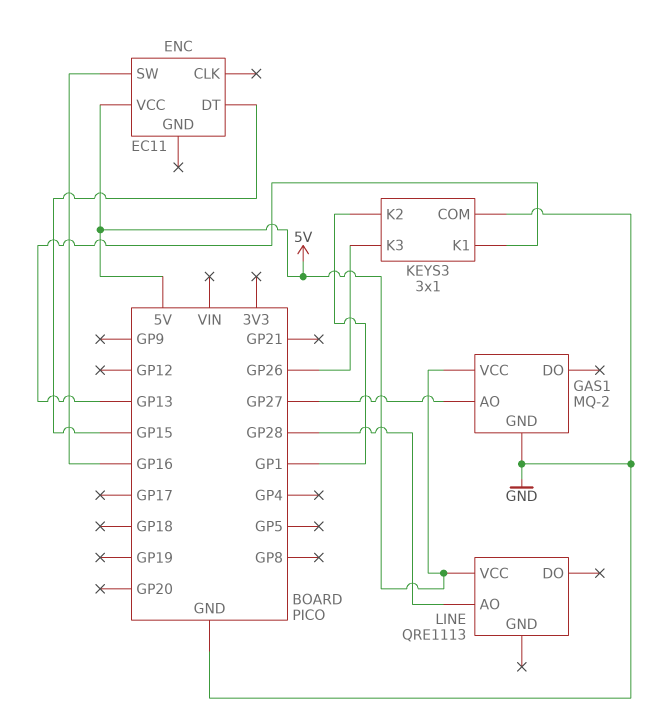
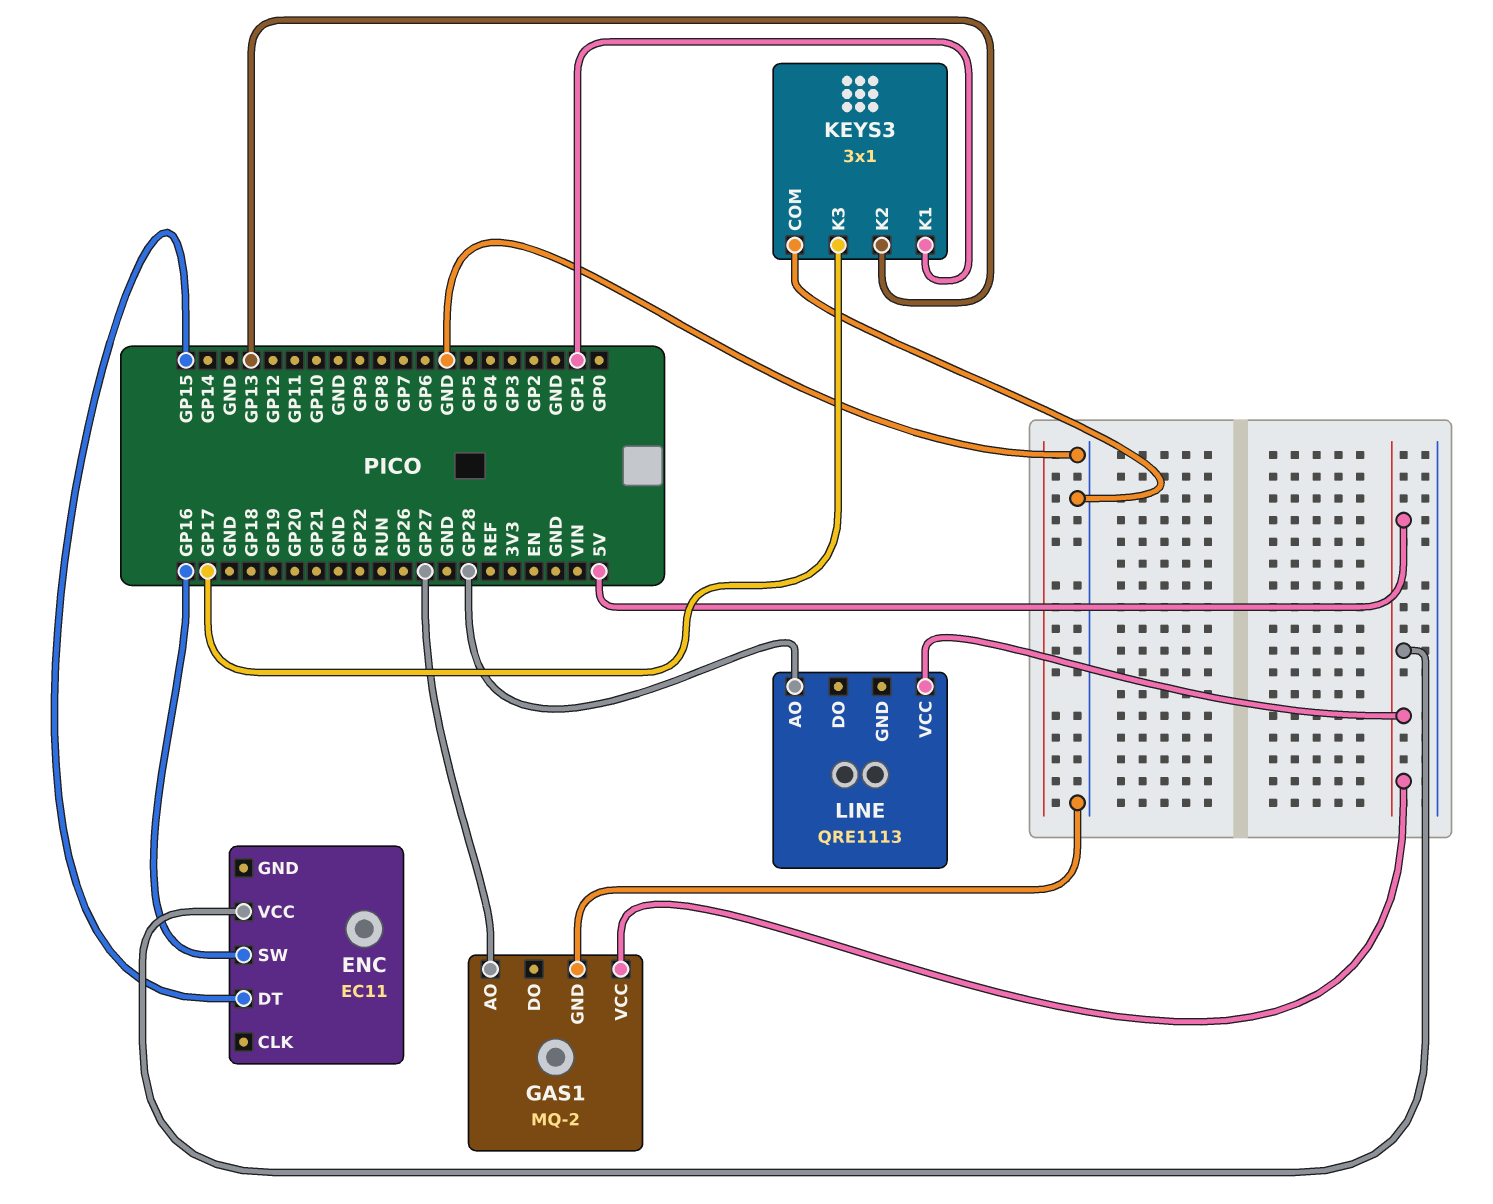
KEYS3 pin K1: GP13 -> GP1
KEYS3 pin K2: GP1 -> GP13
KEYS3 pin K3: GP26 -> GP17

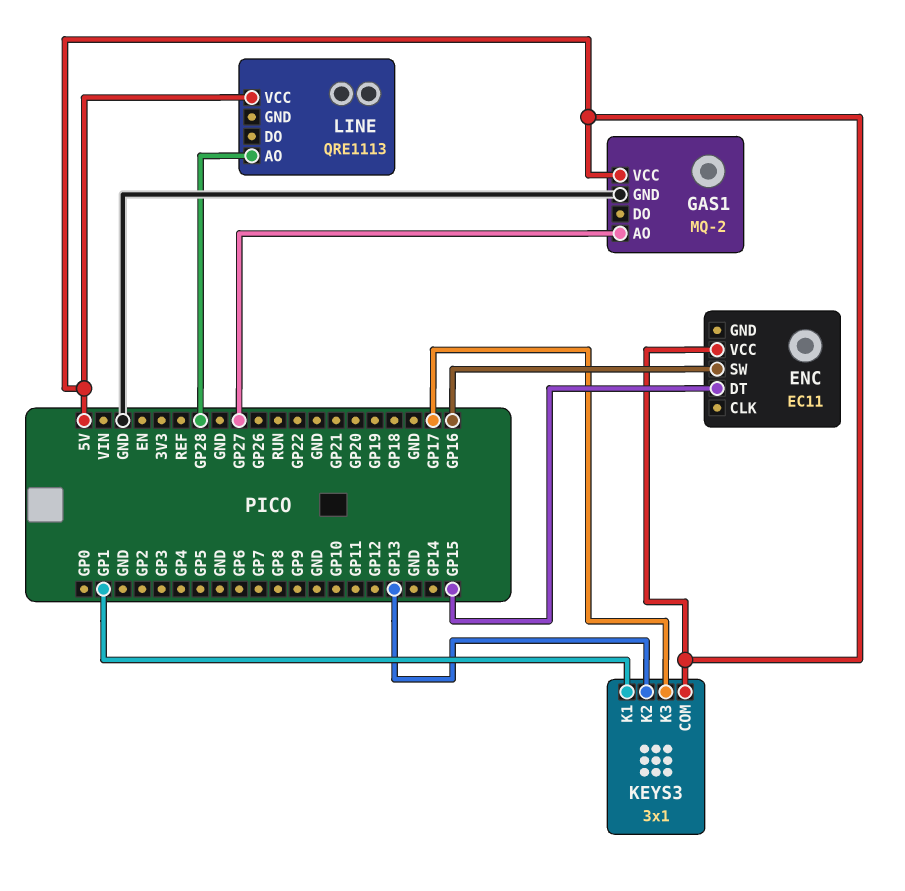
KEYS3 pin COM: GND -> 5V

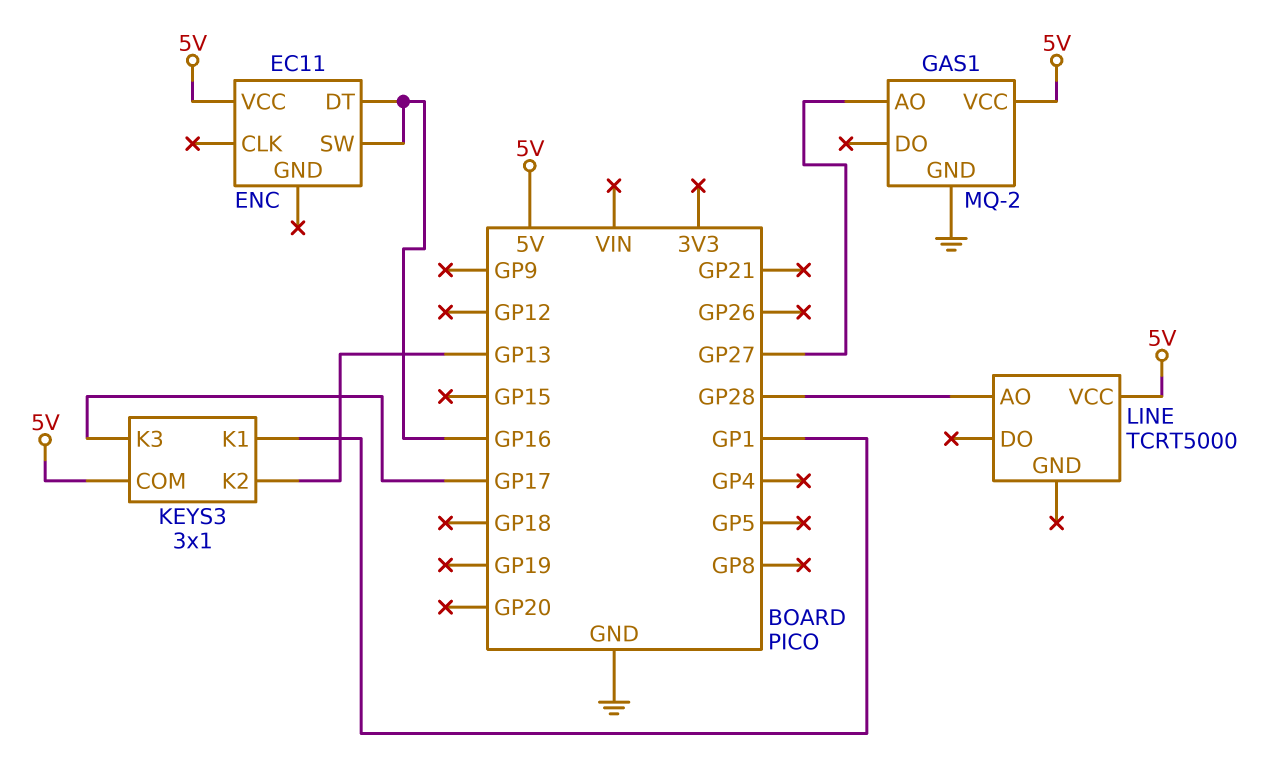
ENC pin DT: GP15 -> GP16
LINE: QRE1113 -> TCRT5000

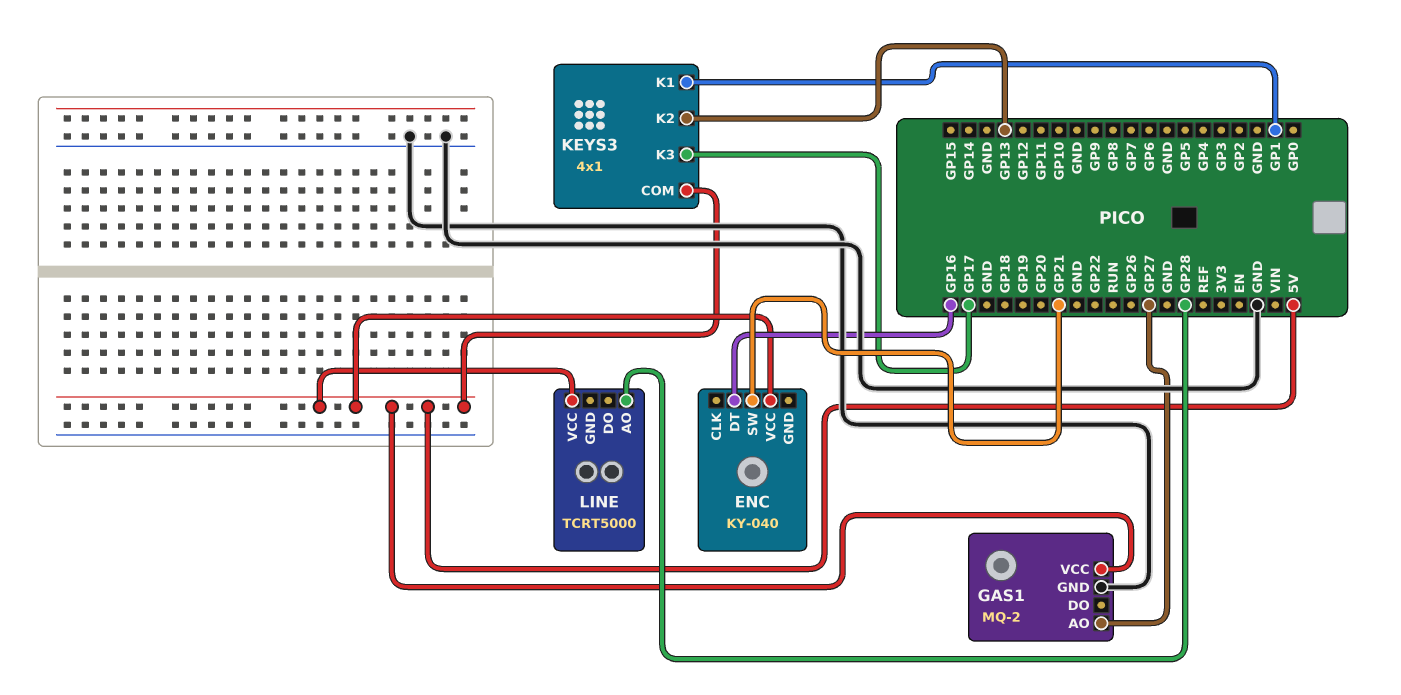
ENC: EC11 -> KY-040
ENC pin SW: GP16 -> GP21
KEYS3: 3x1 -> 4x1

